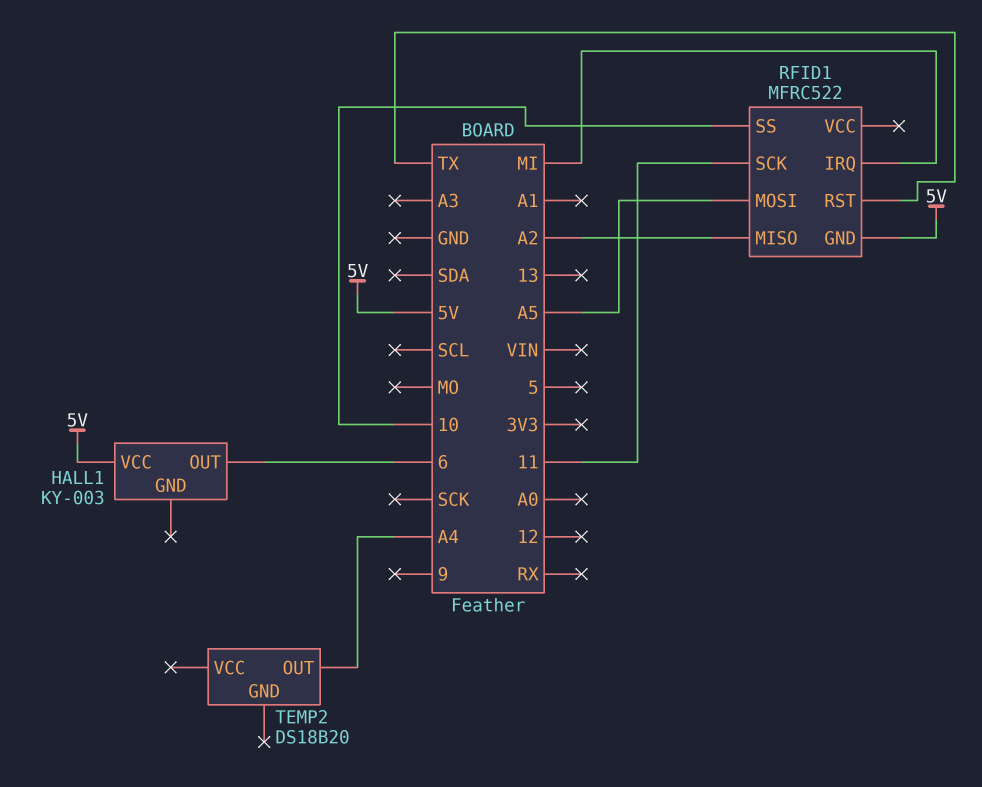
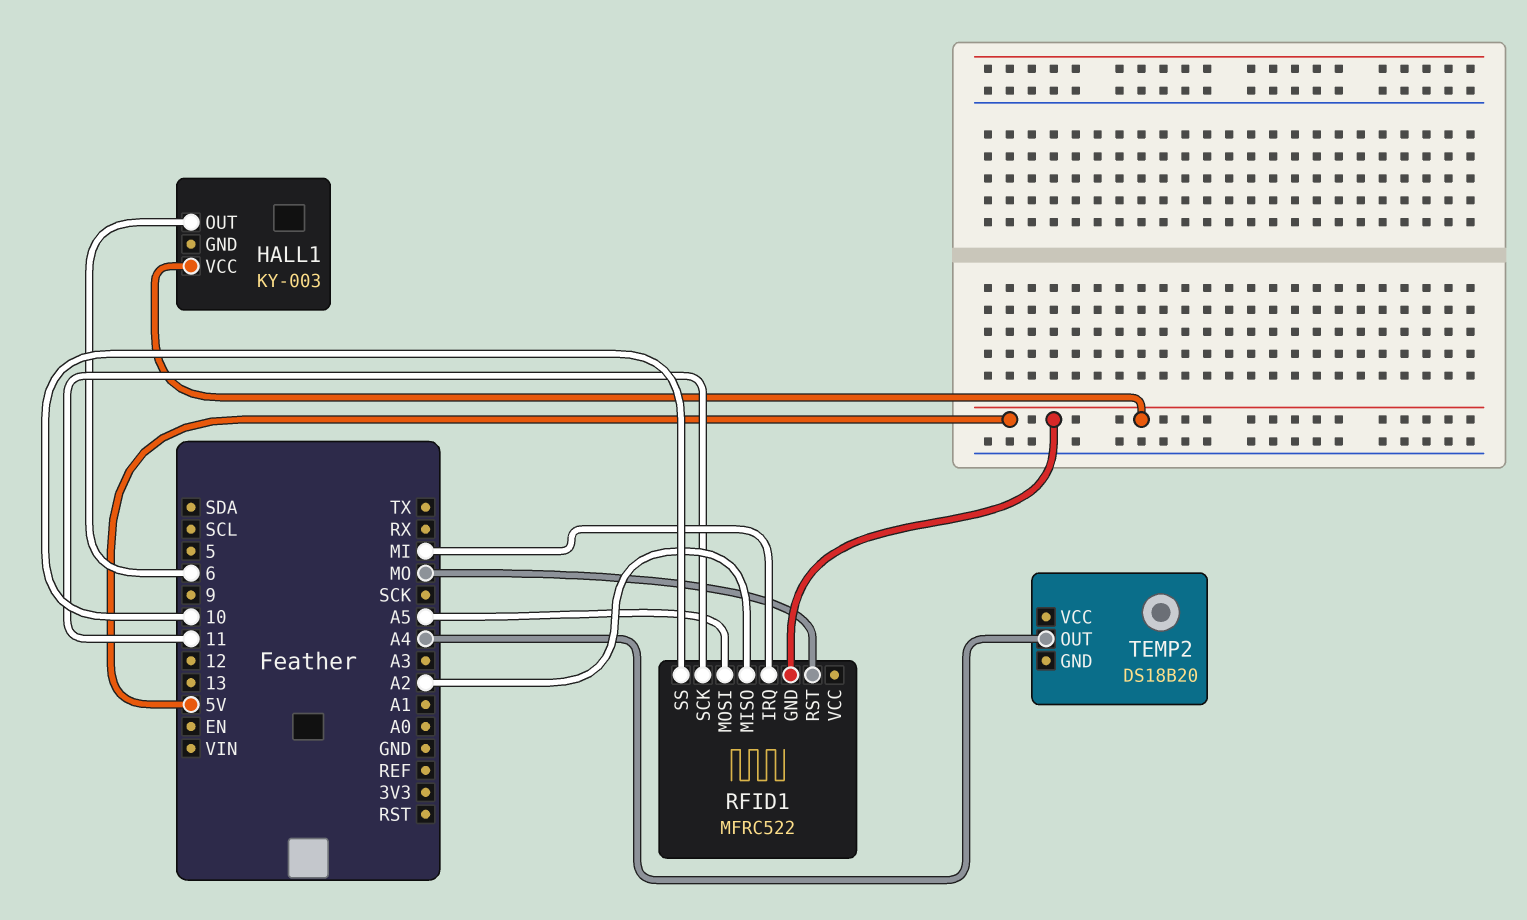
RFID1 pin RST: TX -> MO

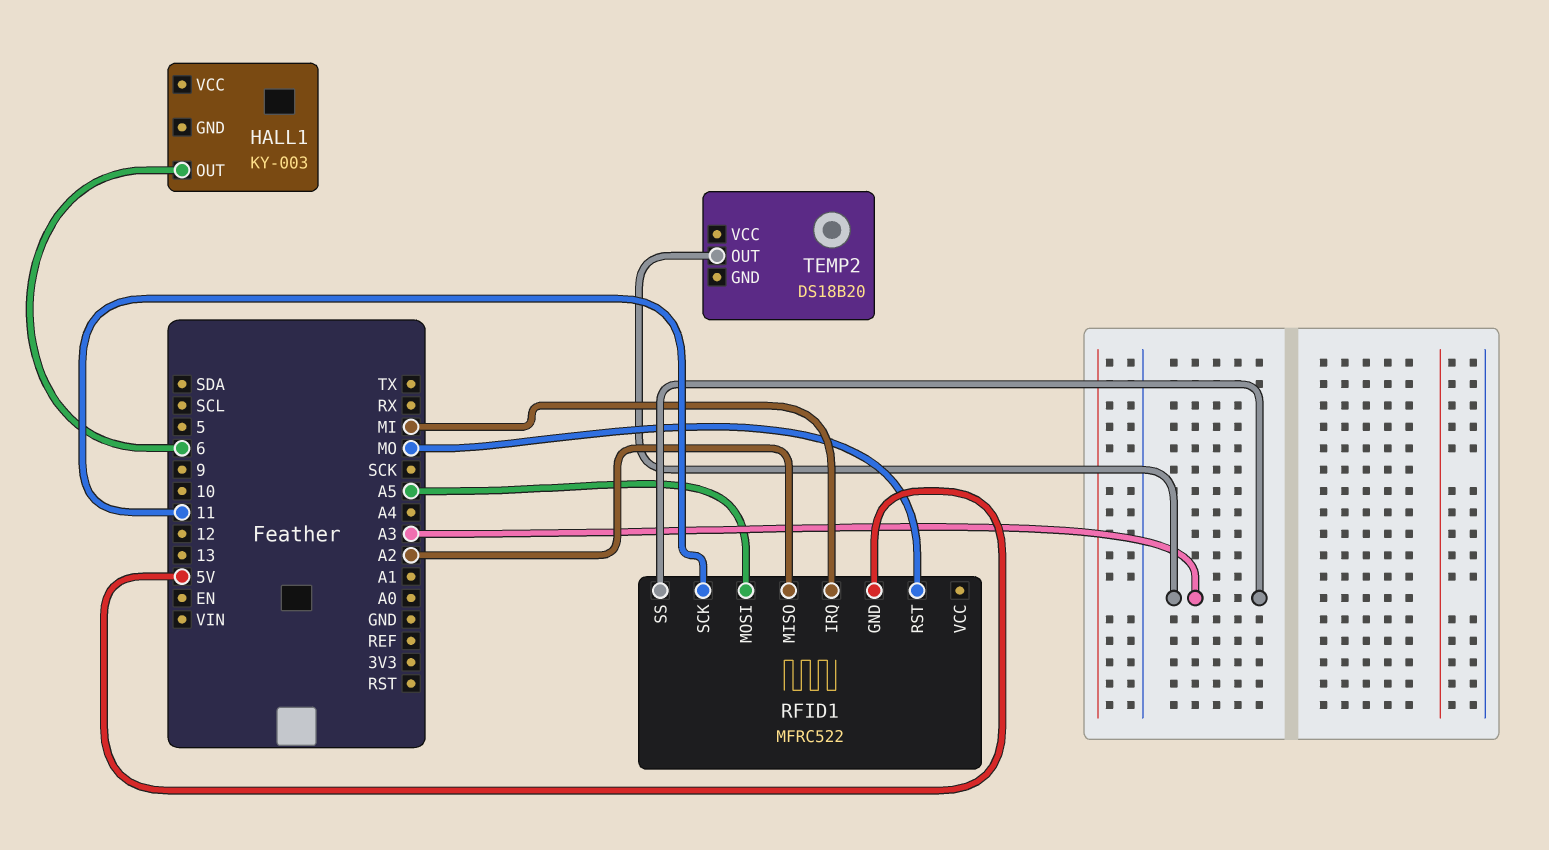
HALL1 pin VCC: 5V -> none
RFID1 pin SS: 10 -> A3
TEMP2 pin OUT: A4 -> A3

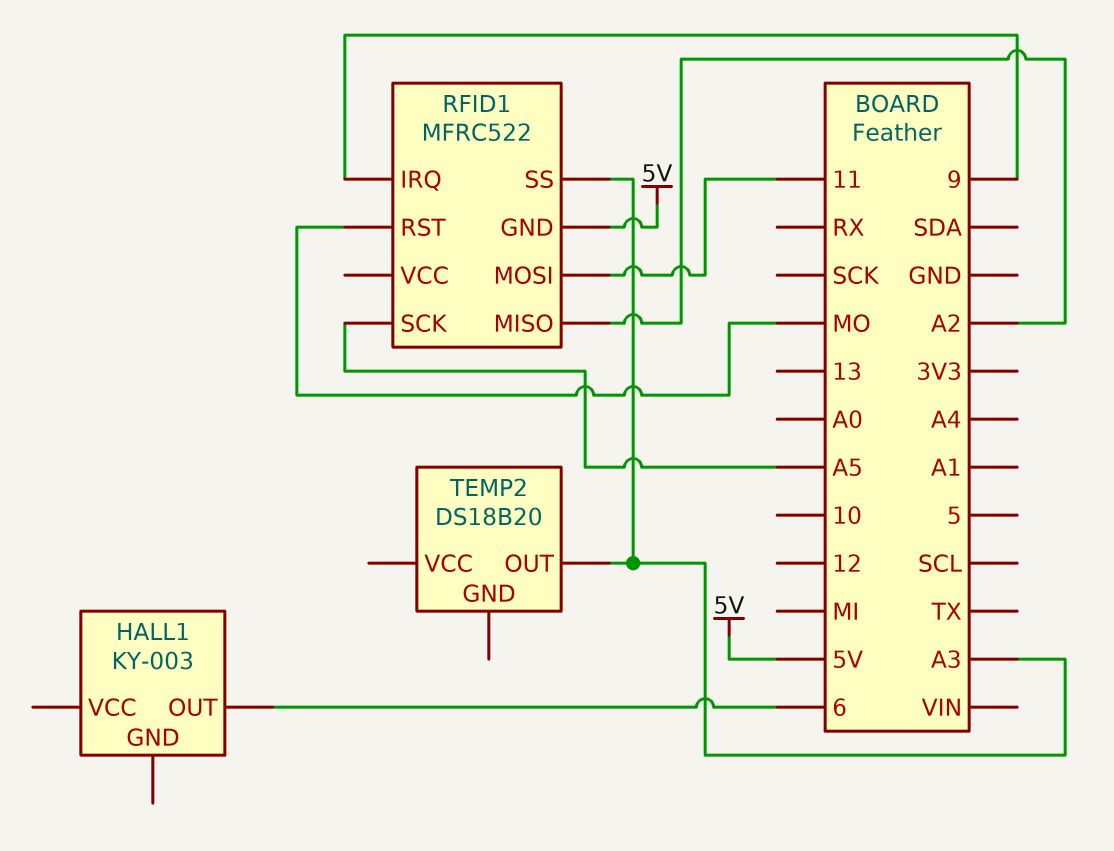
RFID1 pin IRQ: MI -> 9
RFID1 pin MOSI: A5 -> 11
RFID1 pin SCK: 11 -> A5

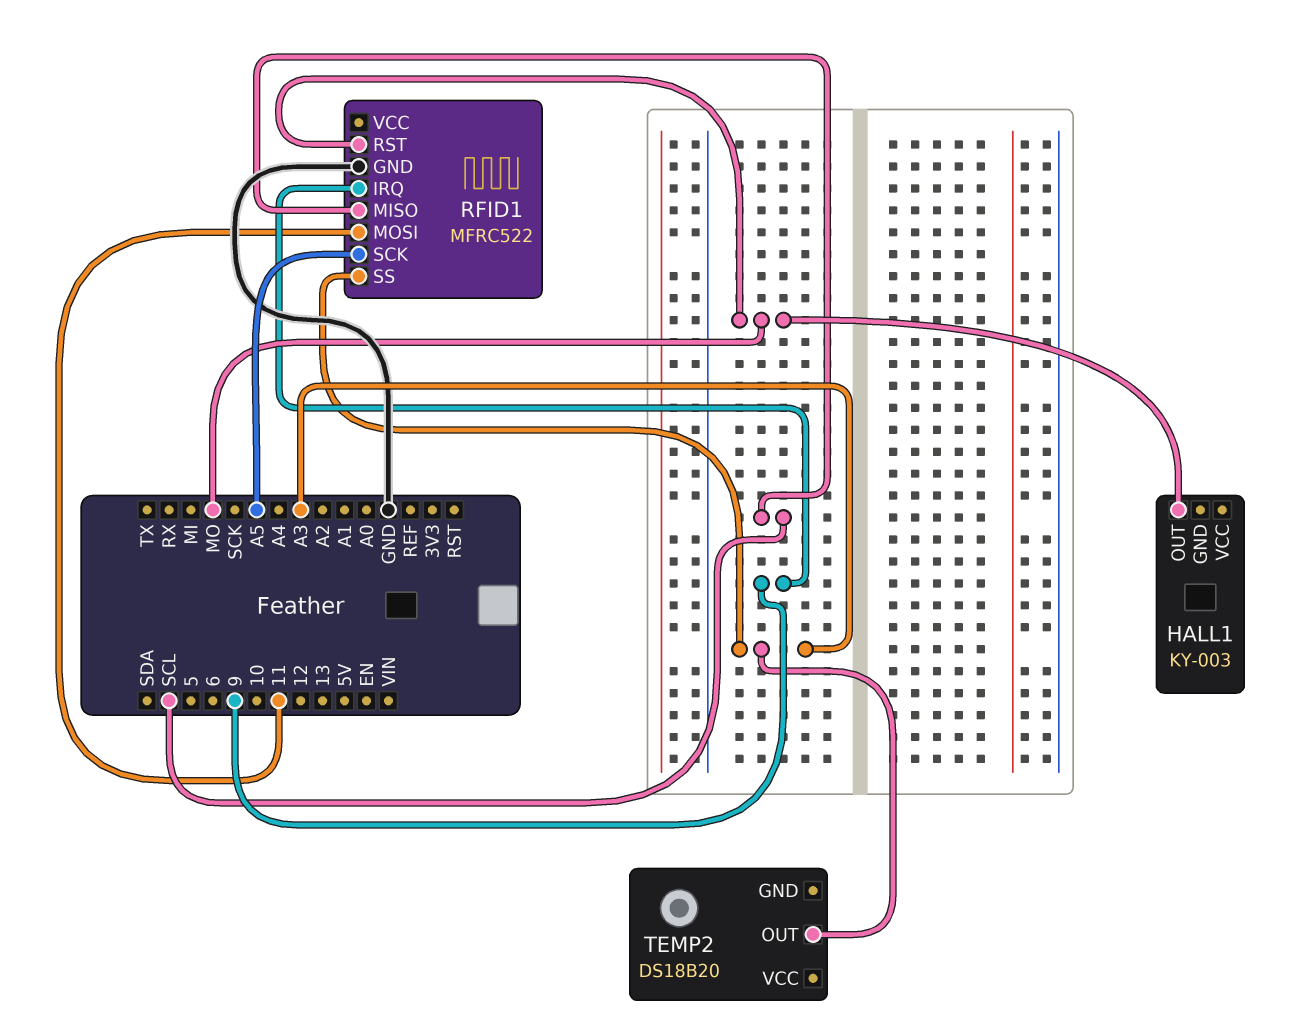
HALL1 pin OUT: 6 -> MO
RFID1 pin GND: 5V -> GND
RFID1 pin MISO: A2 -> SCL

